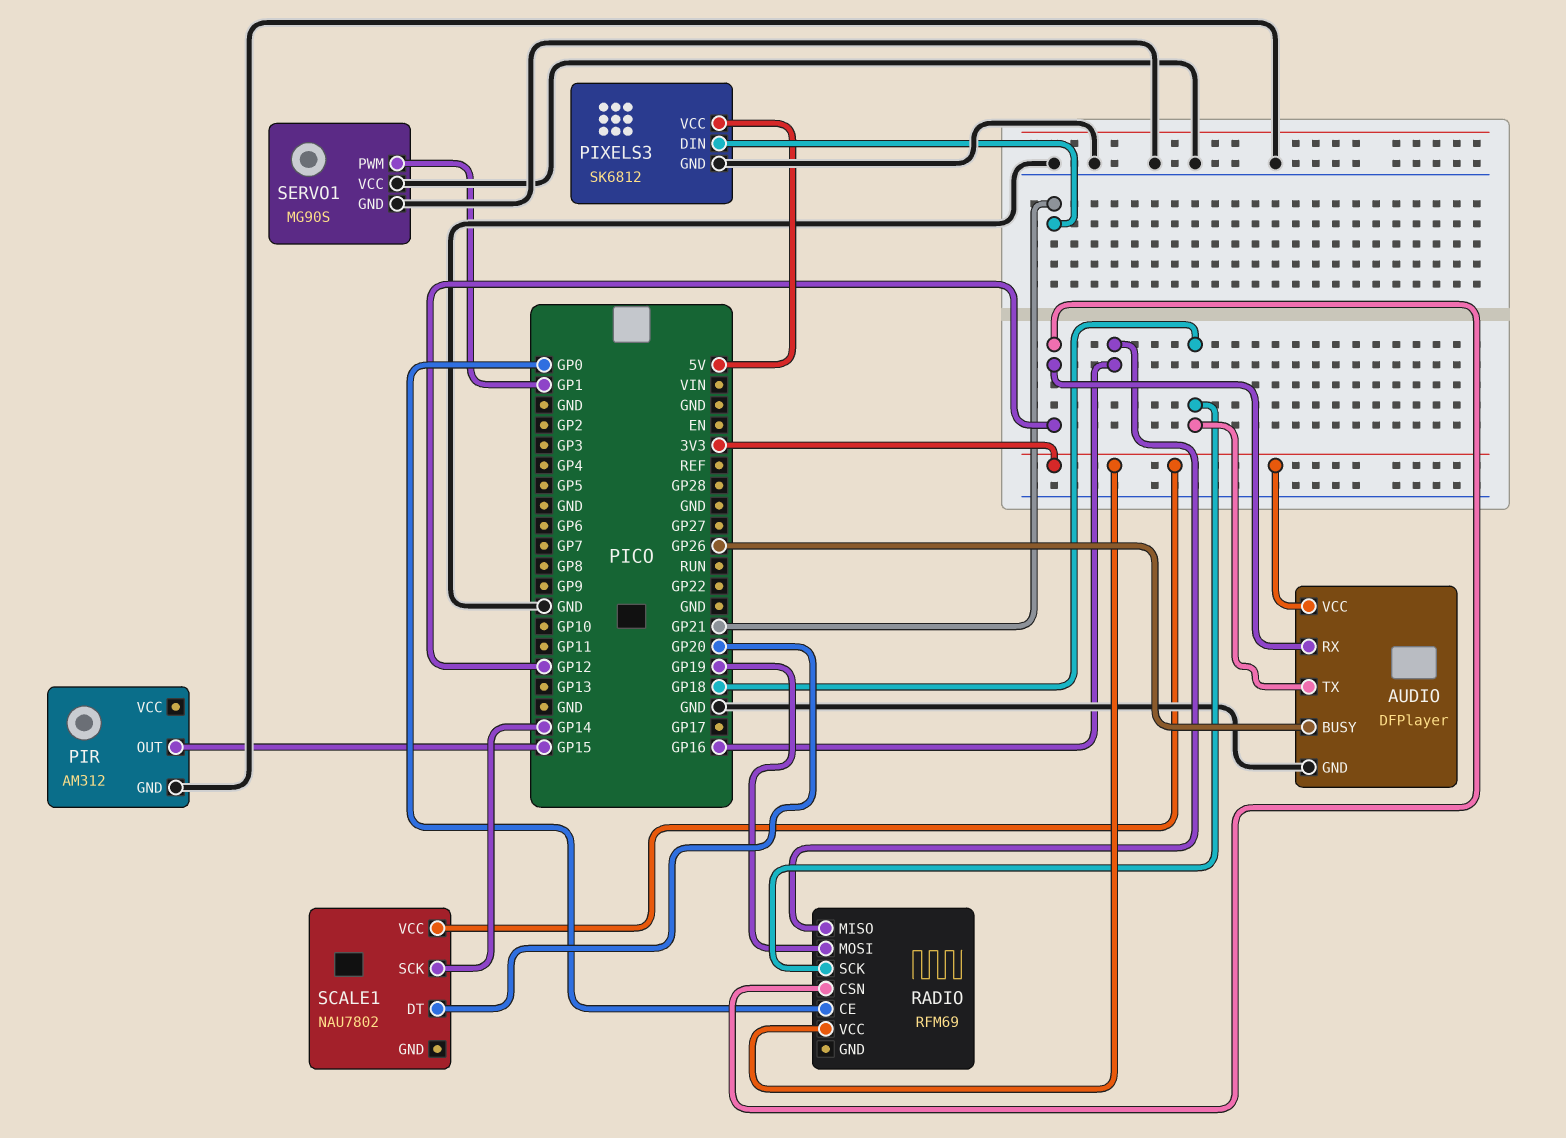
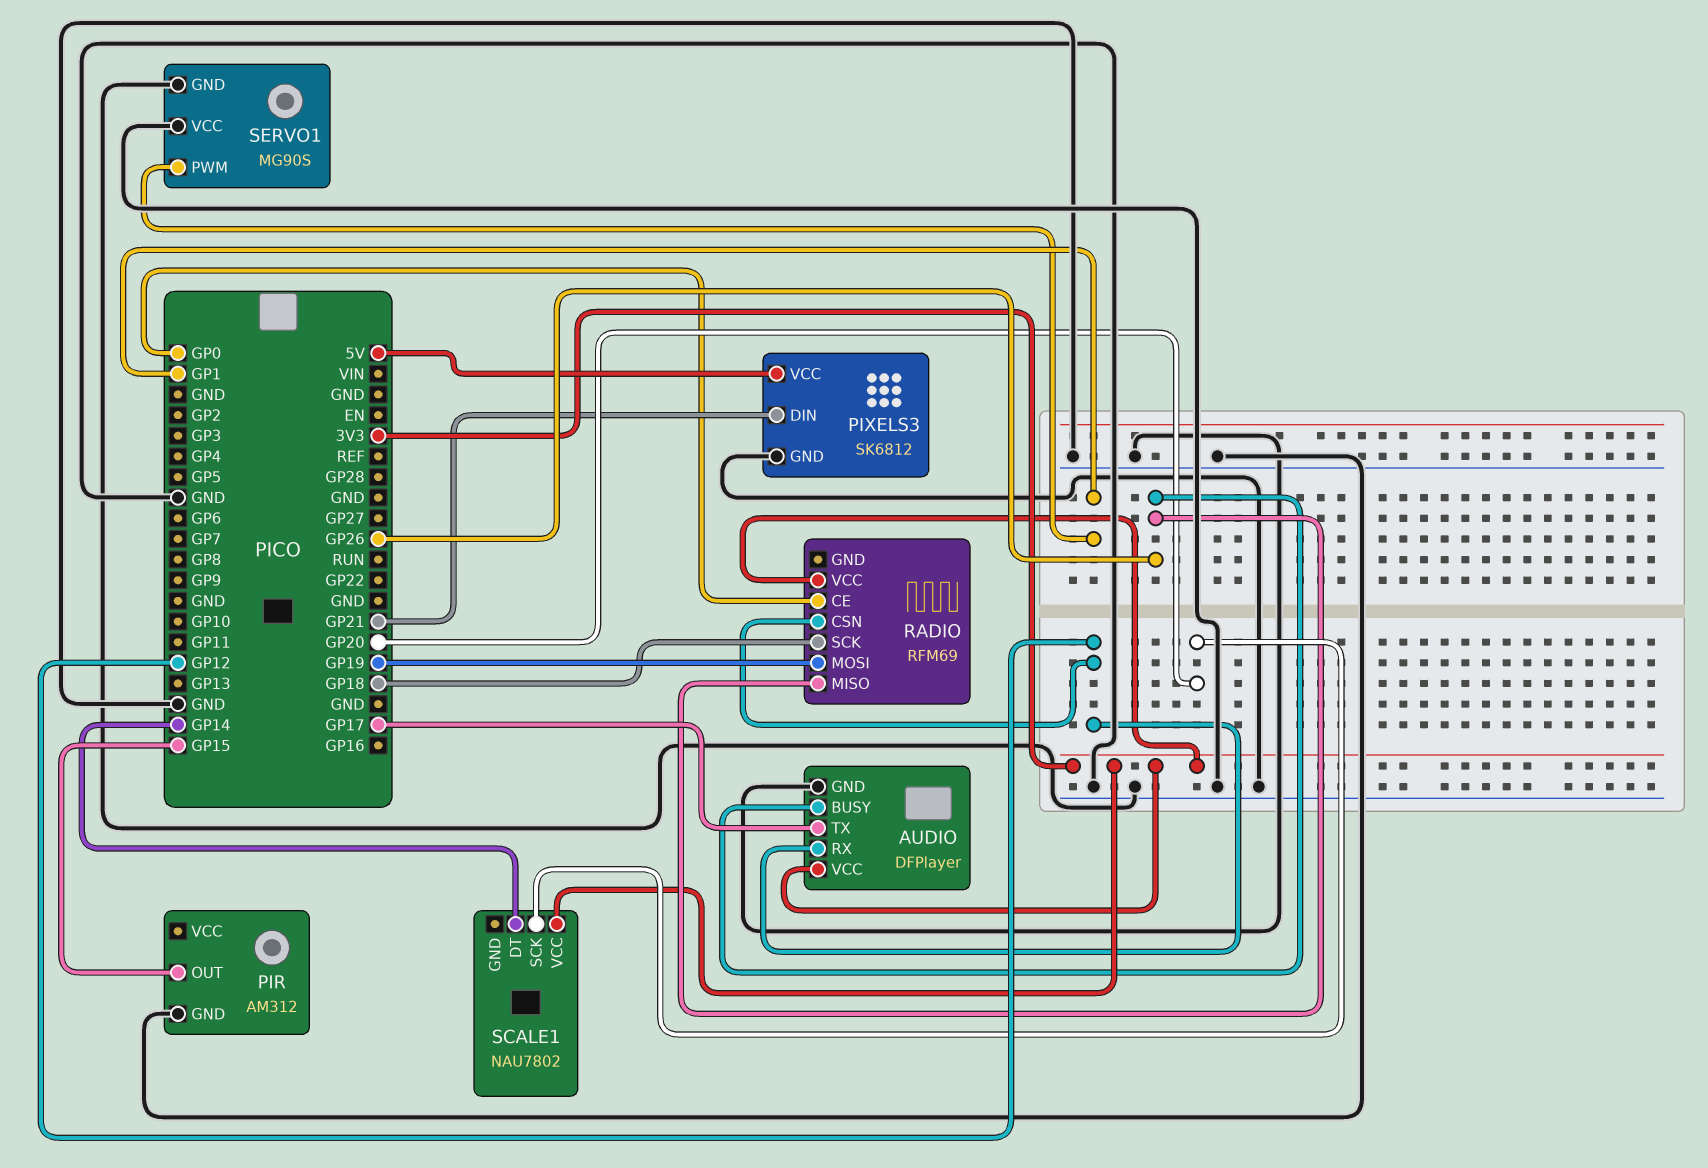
AUDIO pin TX: GP18 -> GP17
RADIO pin MISO: GP16 -> GP26
SCALE1 pin DT: GP20 -> GP14
SCALE1 pin SCK: GP14 -> GP20

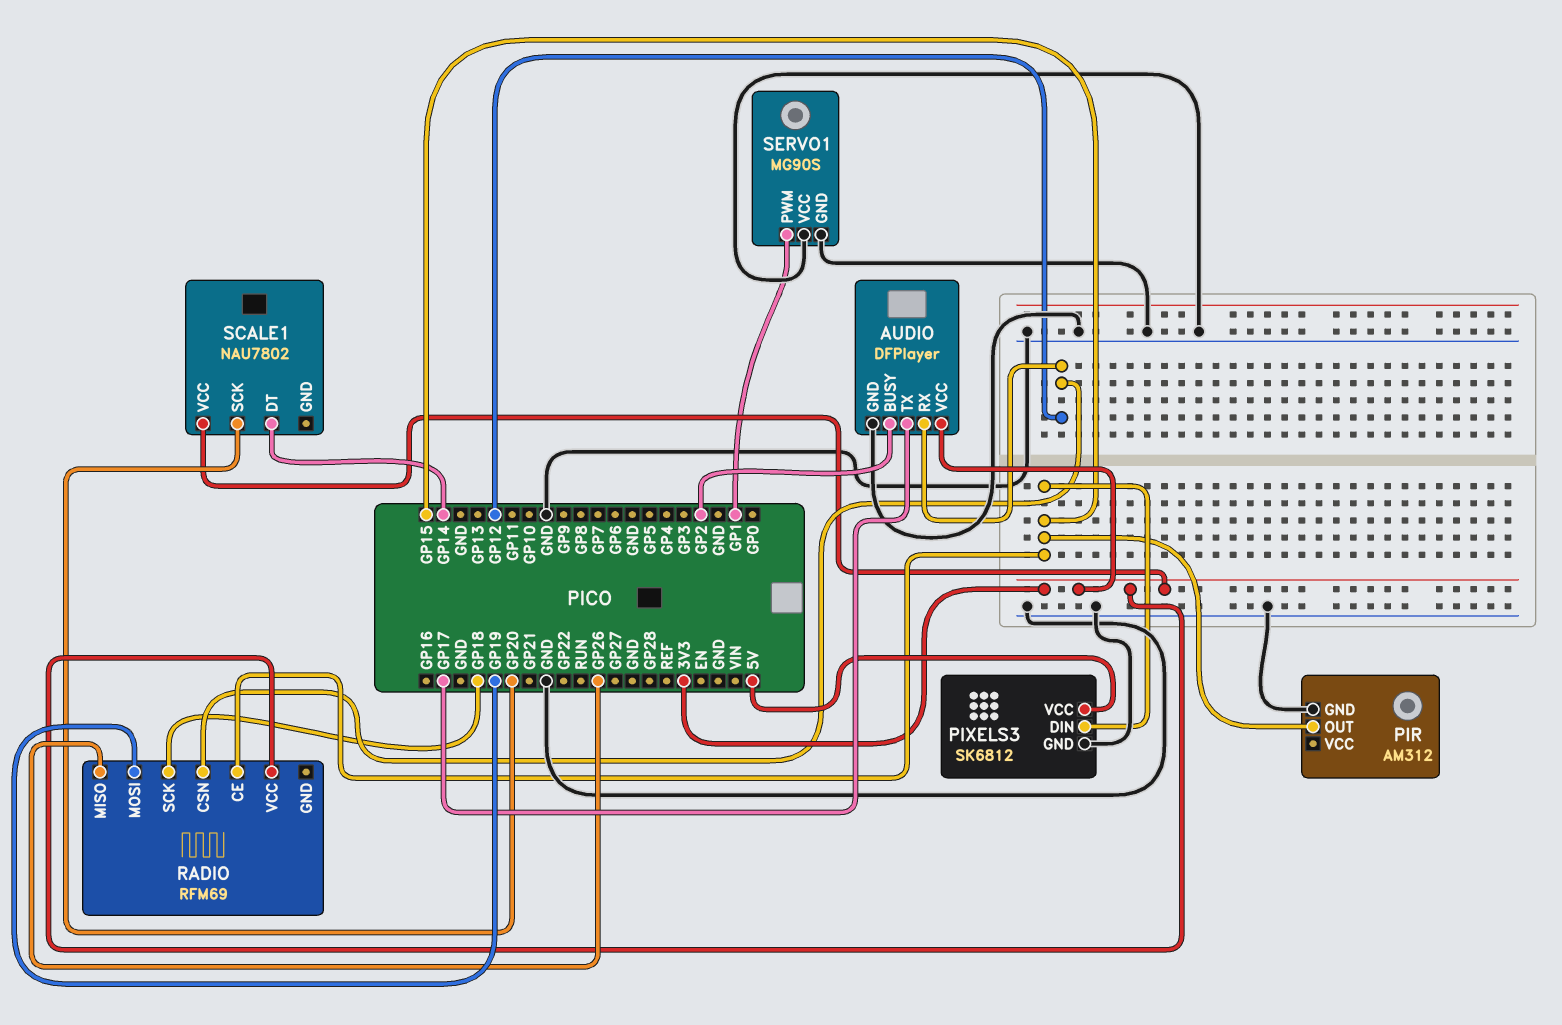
AUDIO pin BUSY: GP26 -> GP2
PIXELS3 pin DIN: GP21 -> GP15
RADIO pin CE: GP0 -> GP15

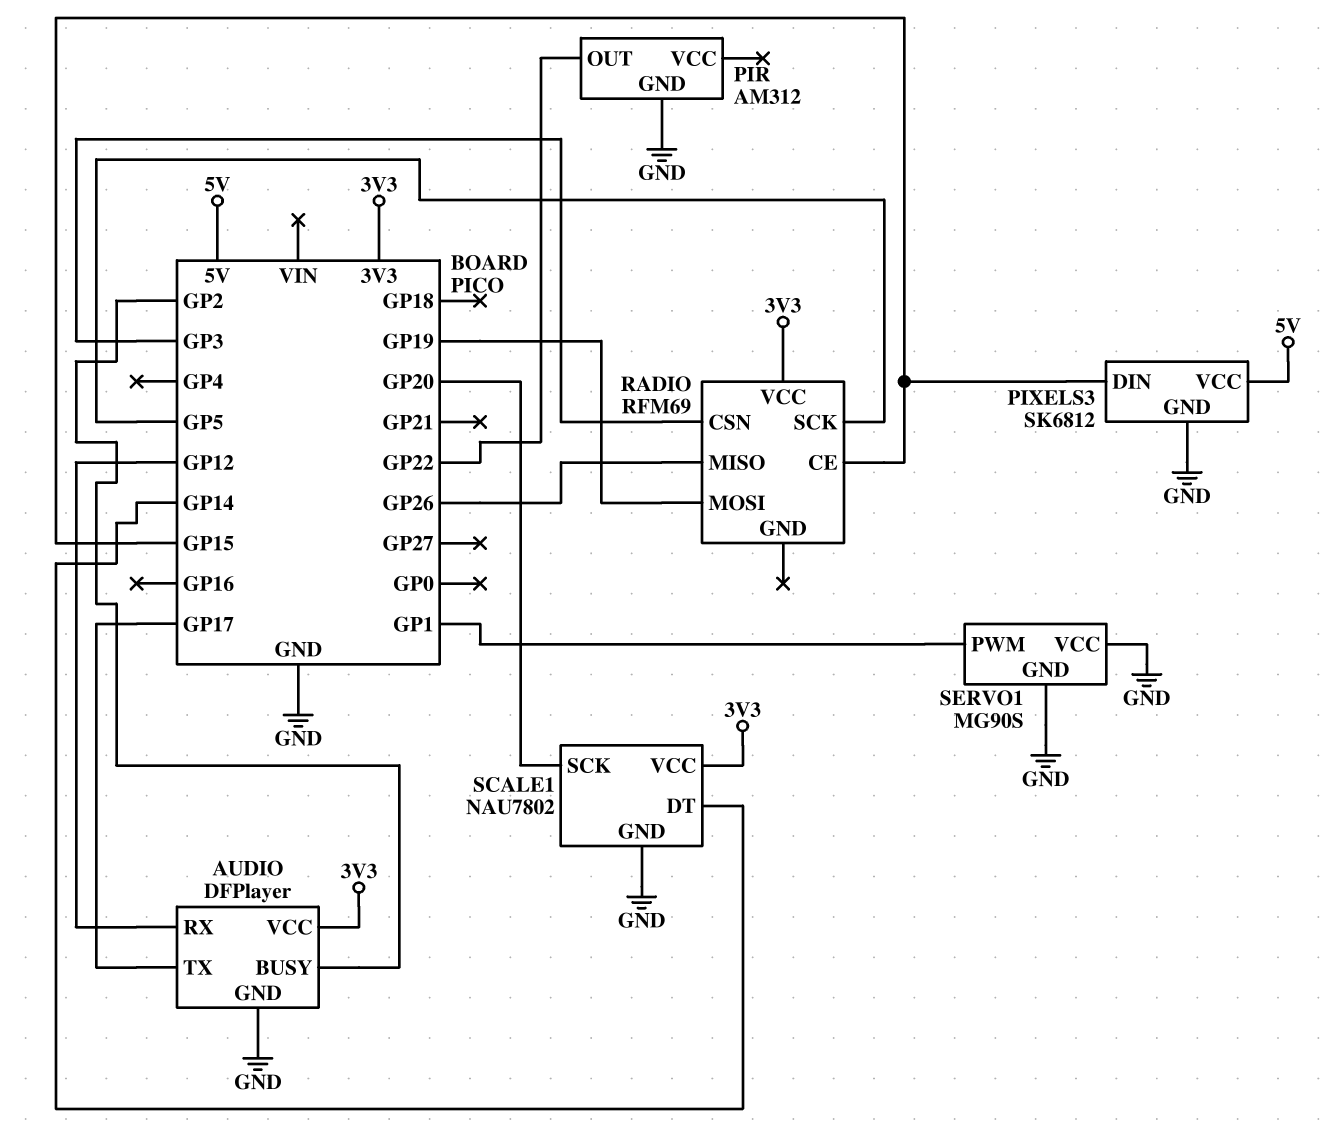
PIR pin OUT: GP15 -> GP22
RADIO pin CSN: GP12 -> GP3
RADIO pin SCK: GP18 -> GP5
SCALE1 pin GND: none -> GND

